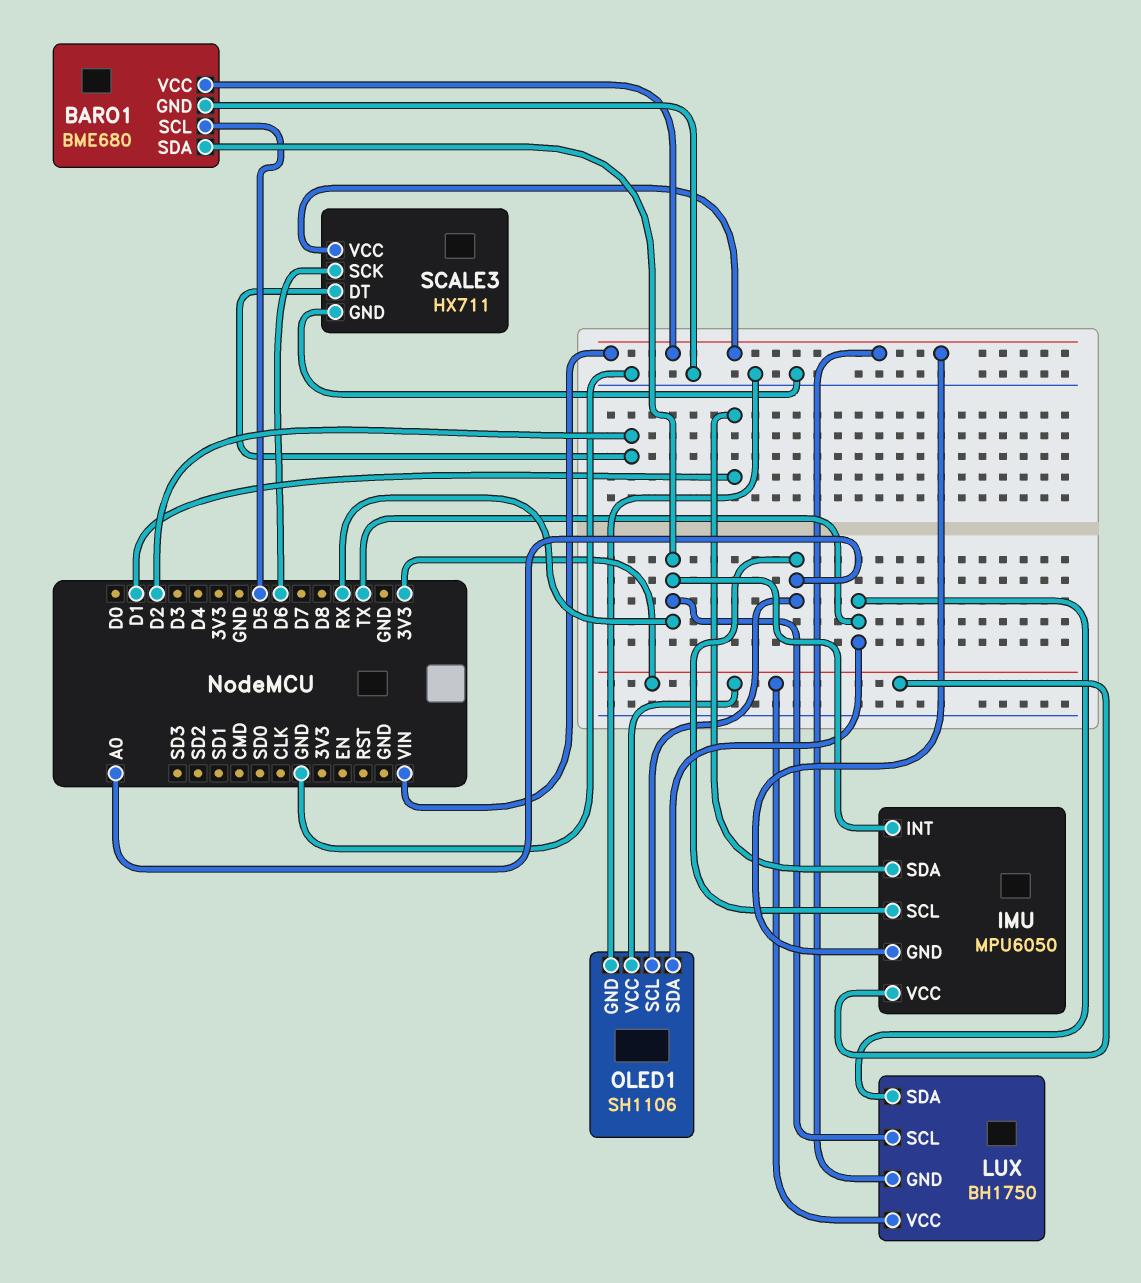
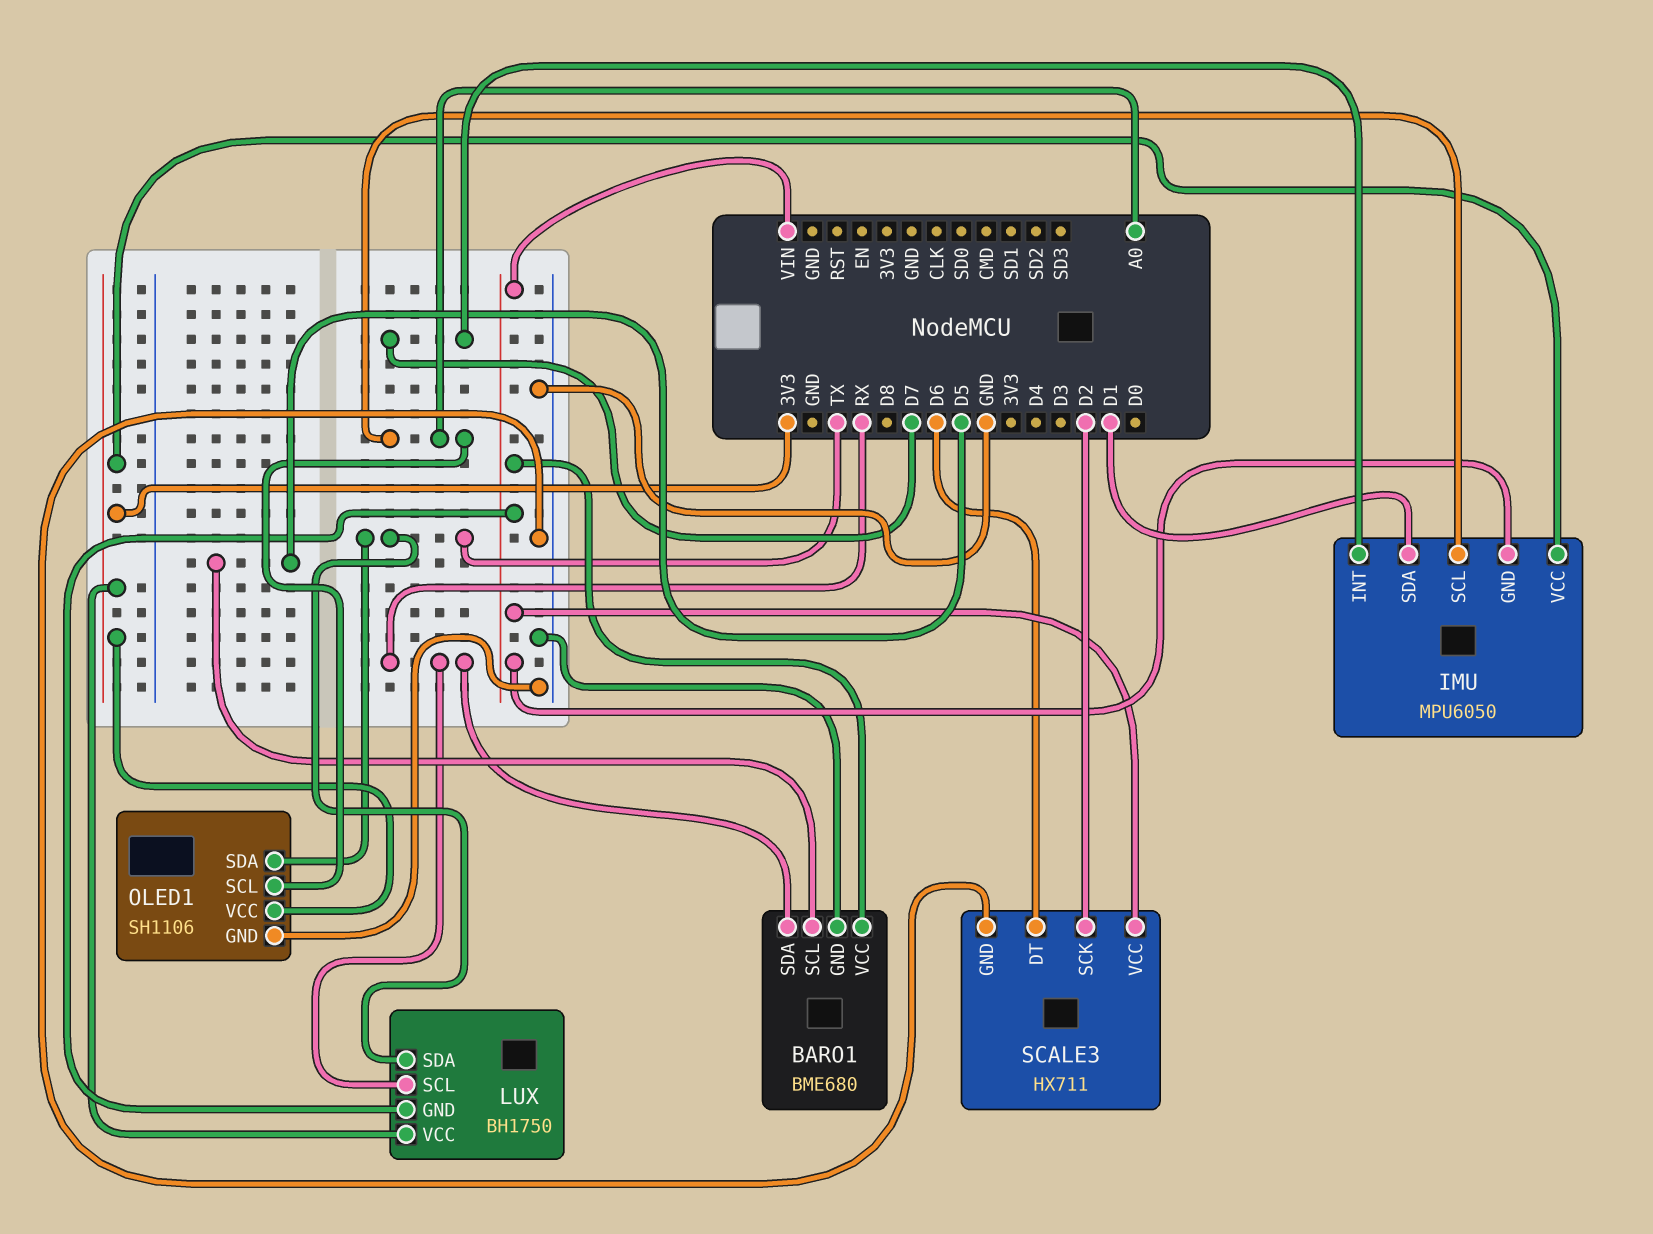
IMU pin INT: RX -> D7
SCALE3 pin DT: D2 -> D6
SCALE3 pin SCK: D6 -> D2

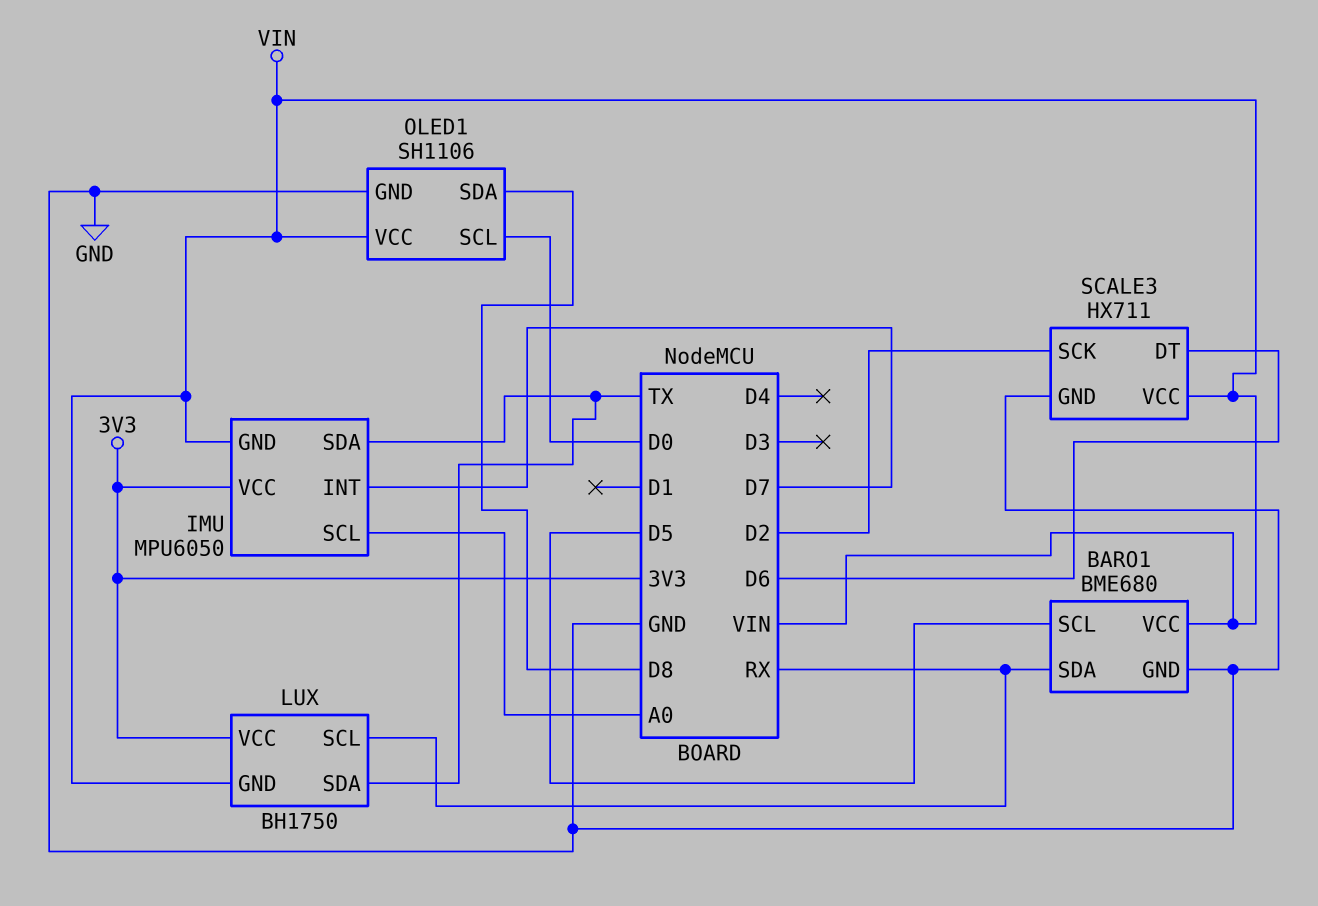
IMU pin SDA: D1 -> TX
OLED1 pin SCL: A0 -> D0
OLED1 pin SDA: TX -> D8
OLED1 pin VCC: 3V3 -> VIN

